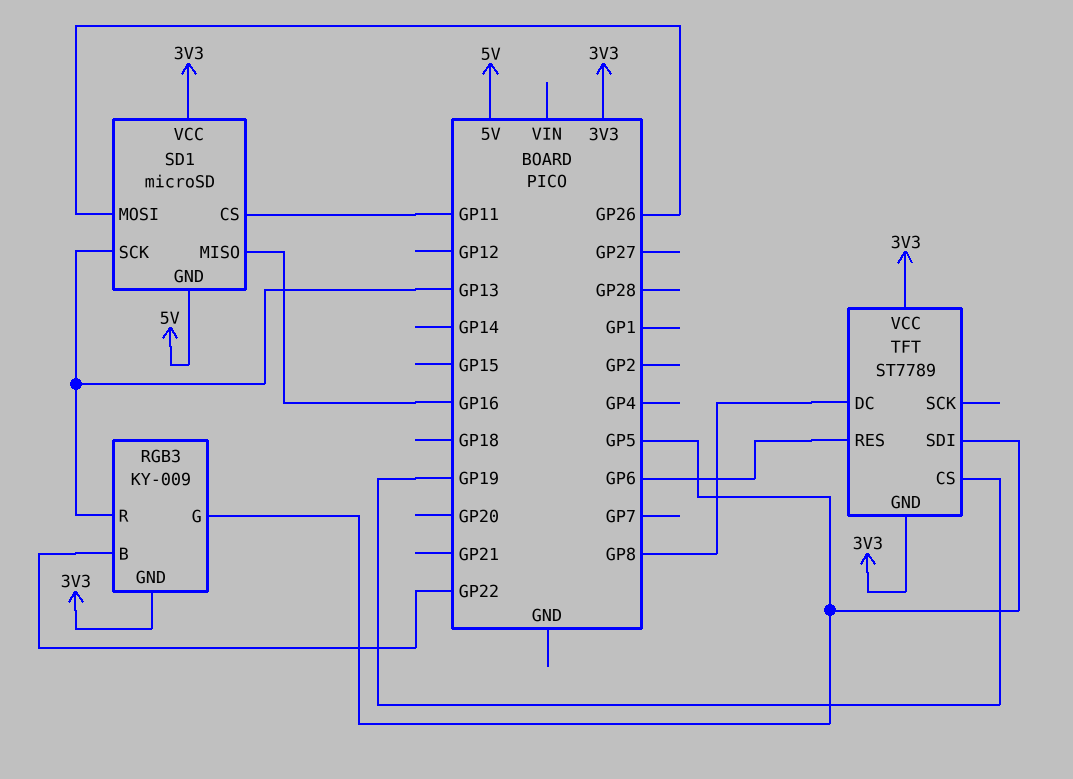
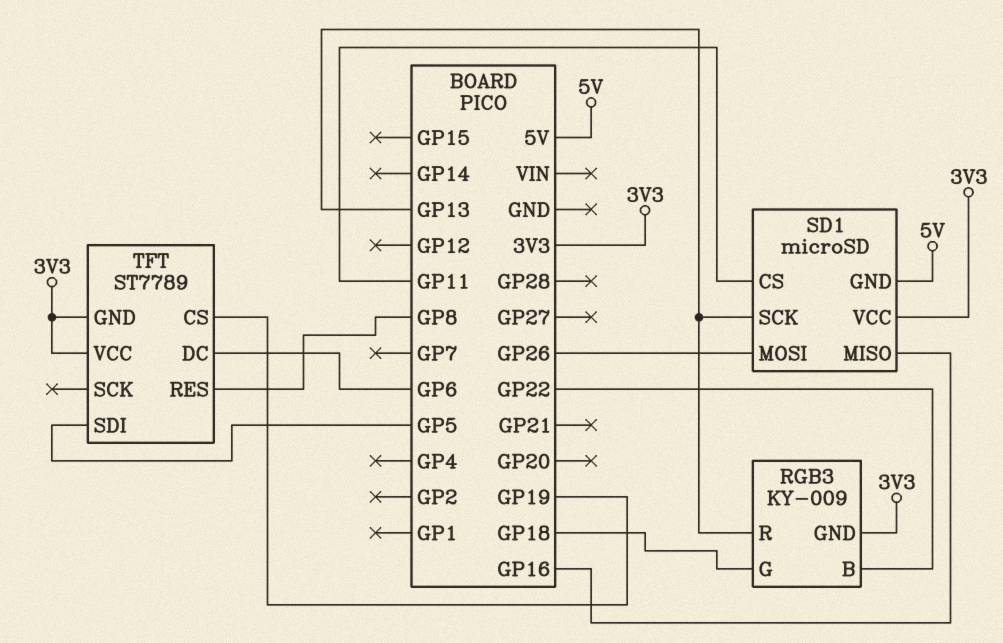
RGB3 pin G: GP5 -> GP18
TFT pin DC: GP8 -> GP6
TFT pin RES: GP6 -> GP8

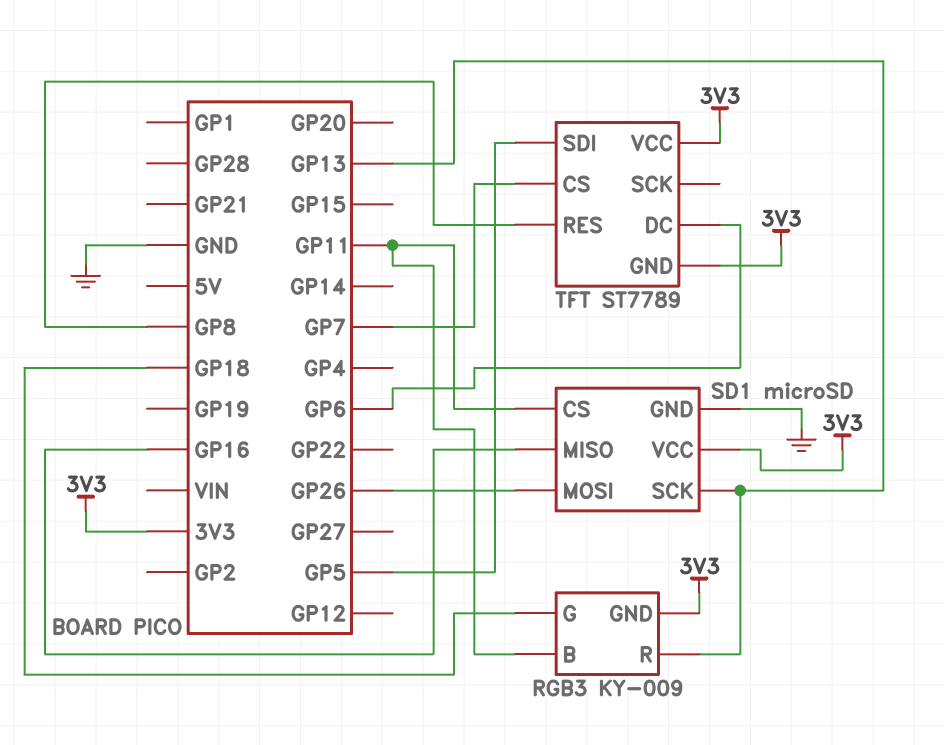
RGB3 pin B: GP22 -> GP11
SD1 pin GND: 5V -> GND
TFT pin CS: GP19 -> GP7

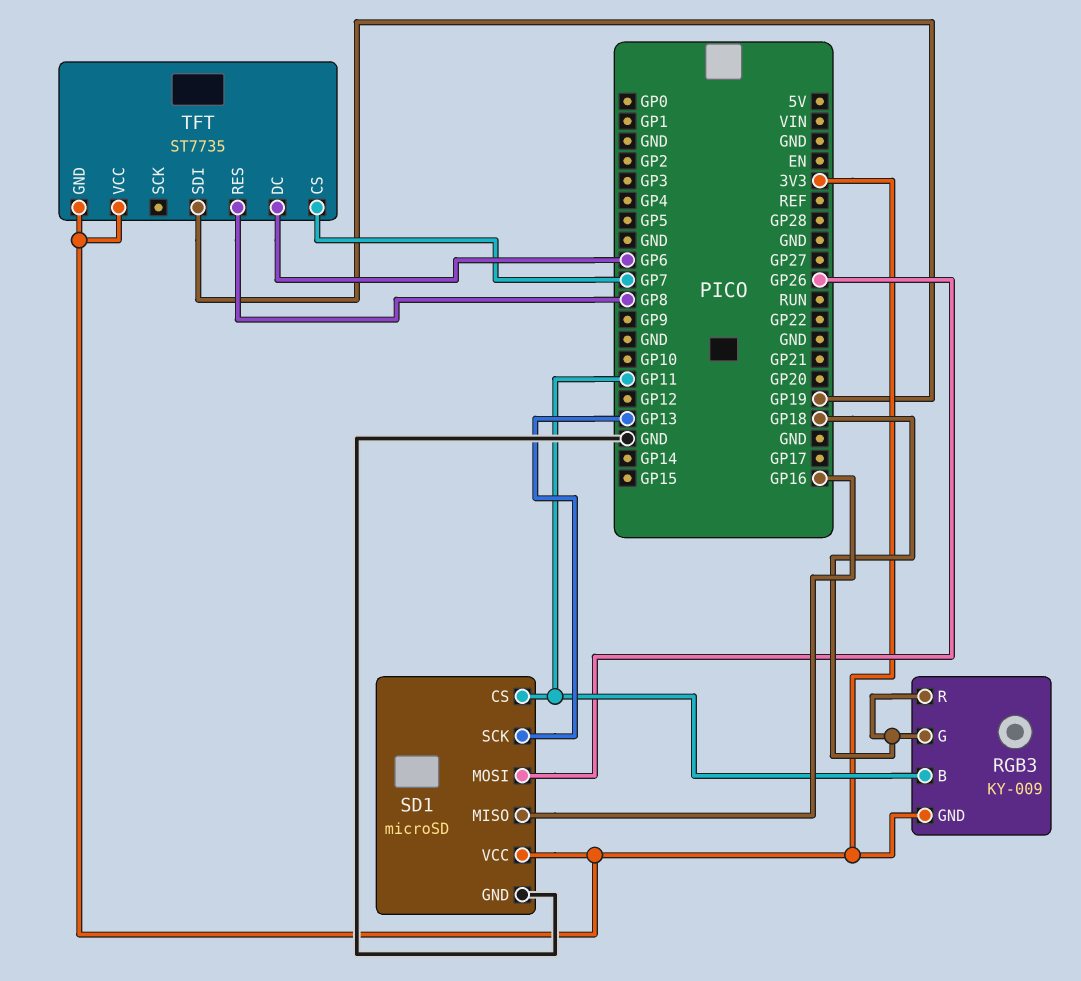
RGB3 pin R: GP13 -> GP18
TFT: ST7789 -> ST7735
TFT pin SDI: GP5 -> GP19

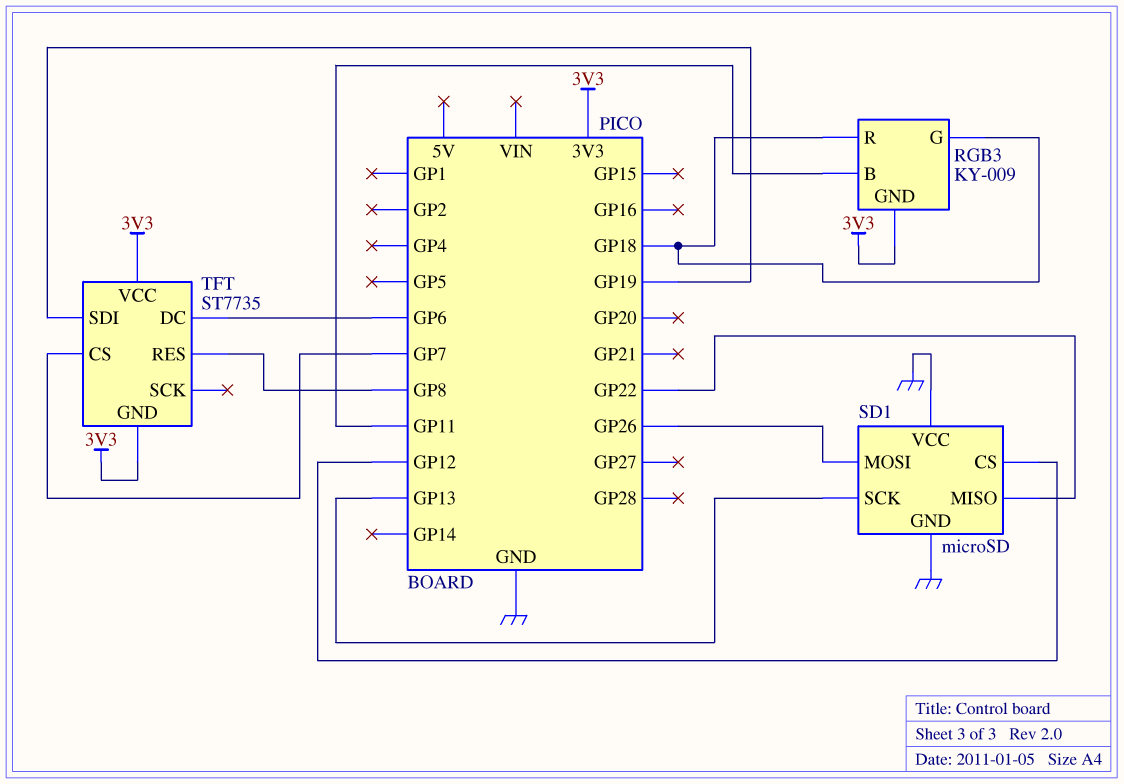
SD1 pin CS: GP11 -> GP12
SD1 pin MISO: GP16 -> GP22
SD1 pin VCC: 3V3 -> GND

